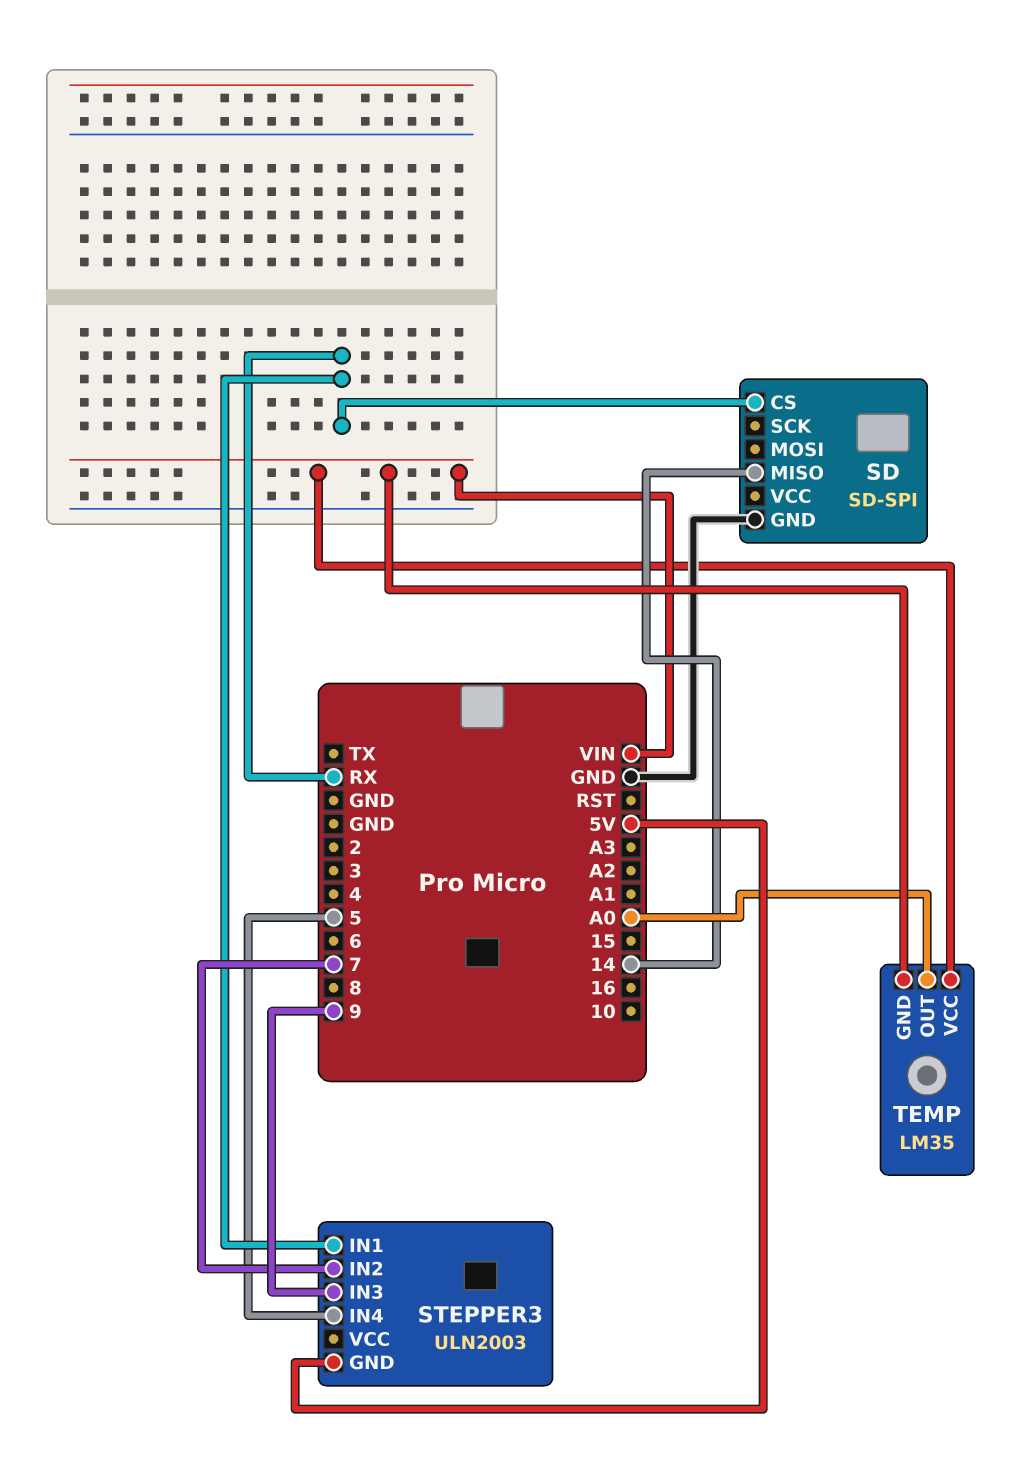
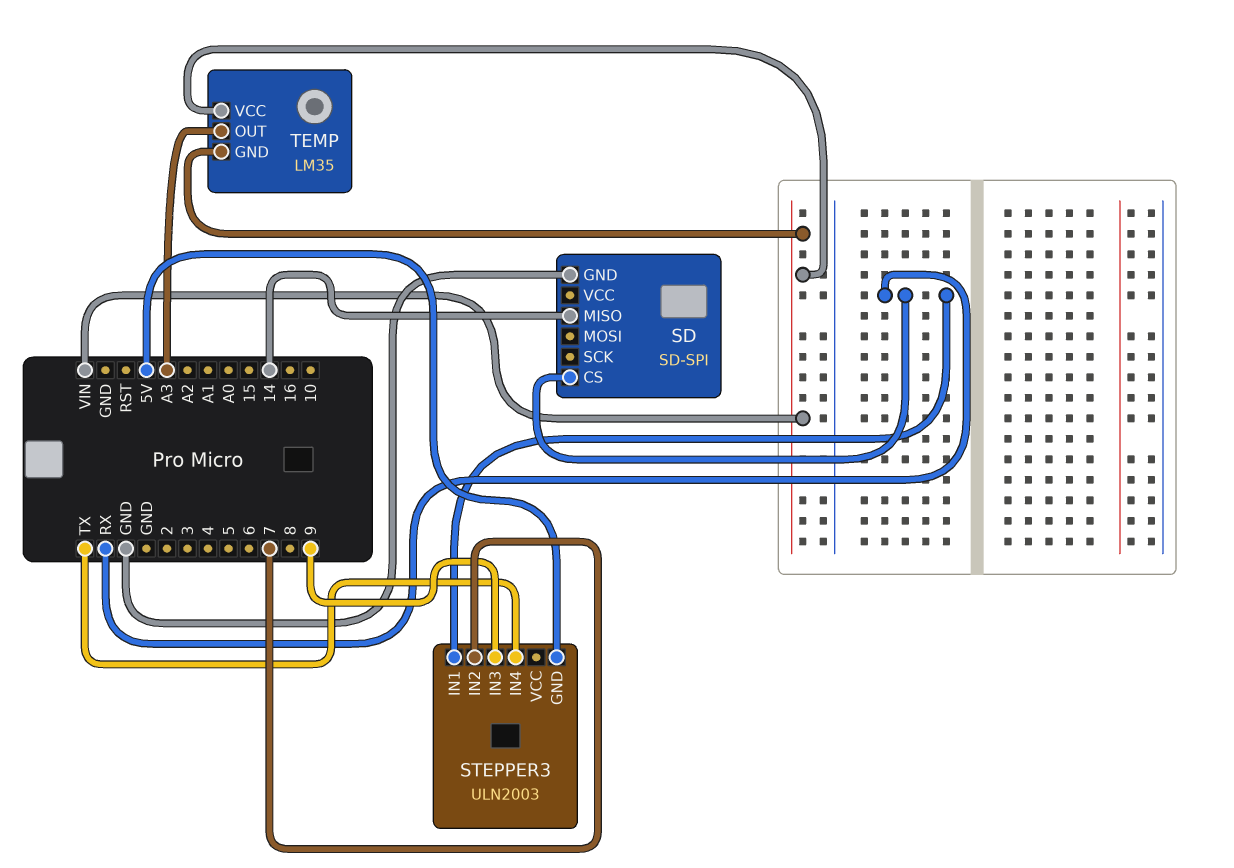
STEPPER3 pin IN4: 5 -> TX
TEMP pin OUT: A0 -> A3

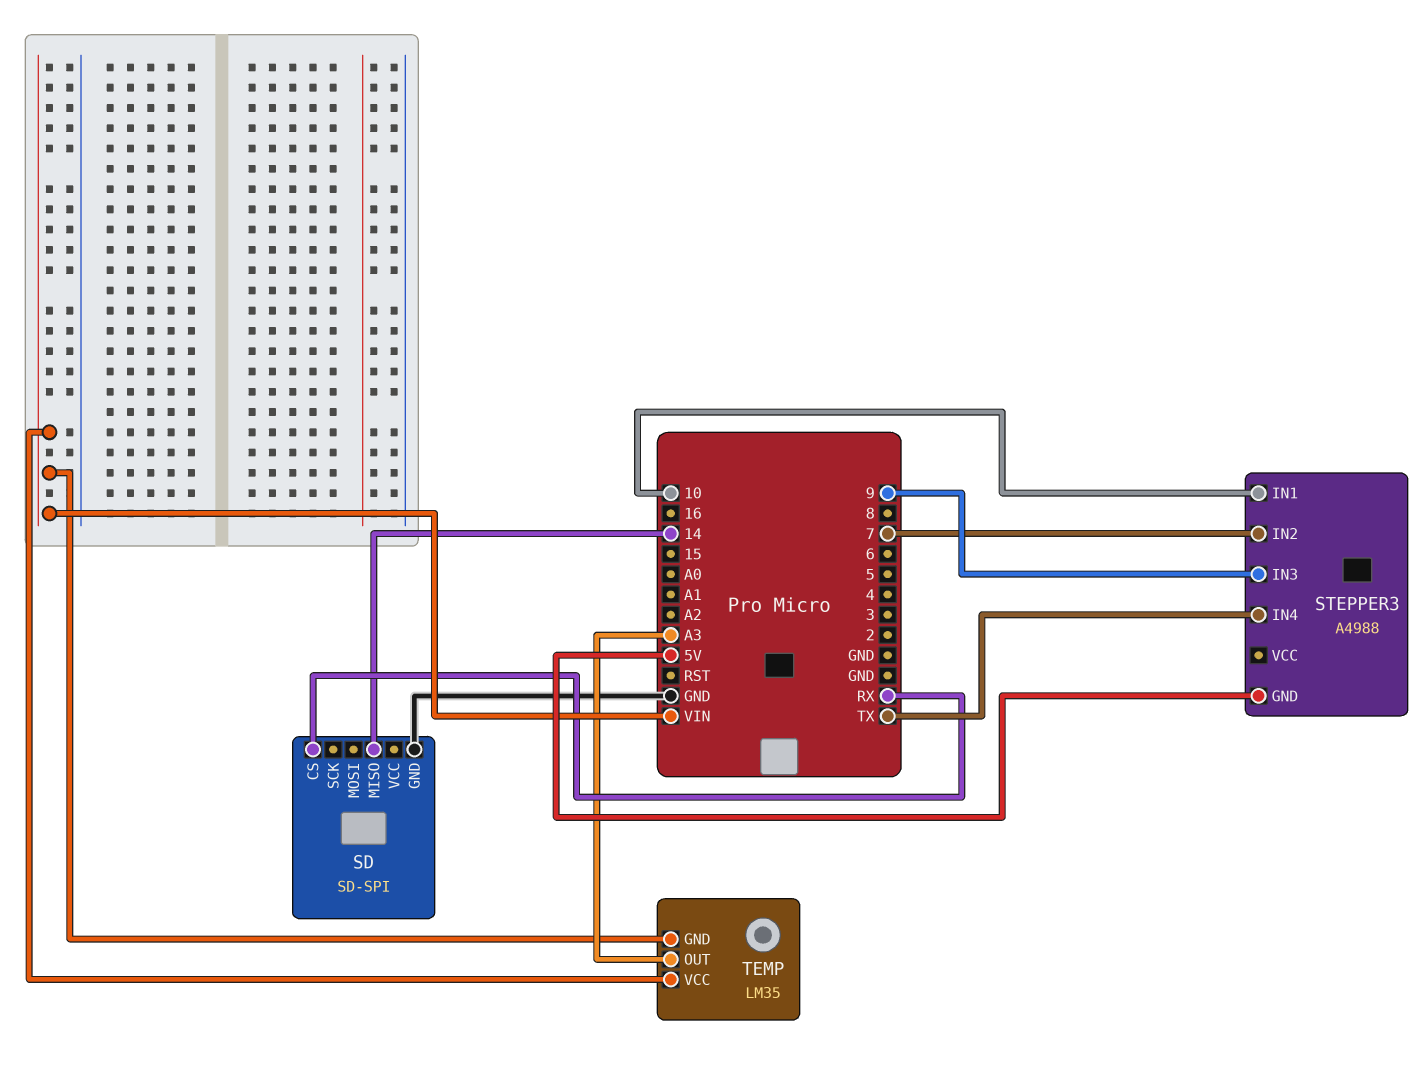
STEPPER3: ULN2003 -> A4988
STEPPER3 pin IN1: RX -> 10

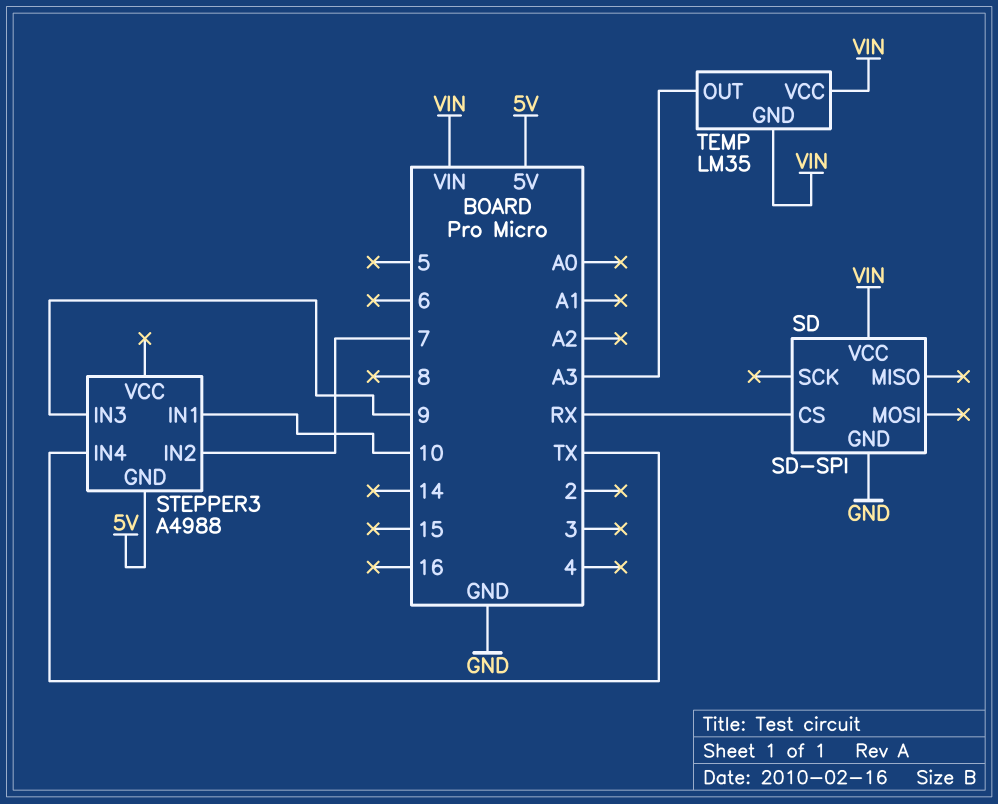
SD pin MISO: 14 -> none
SD pin VCC: none -> VIN

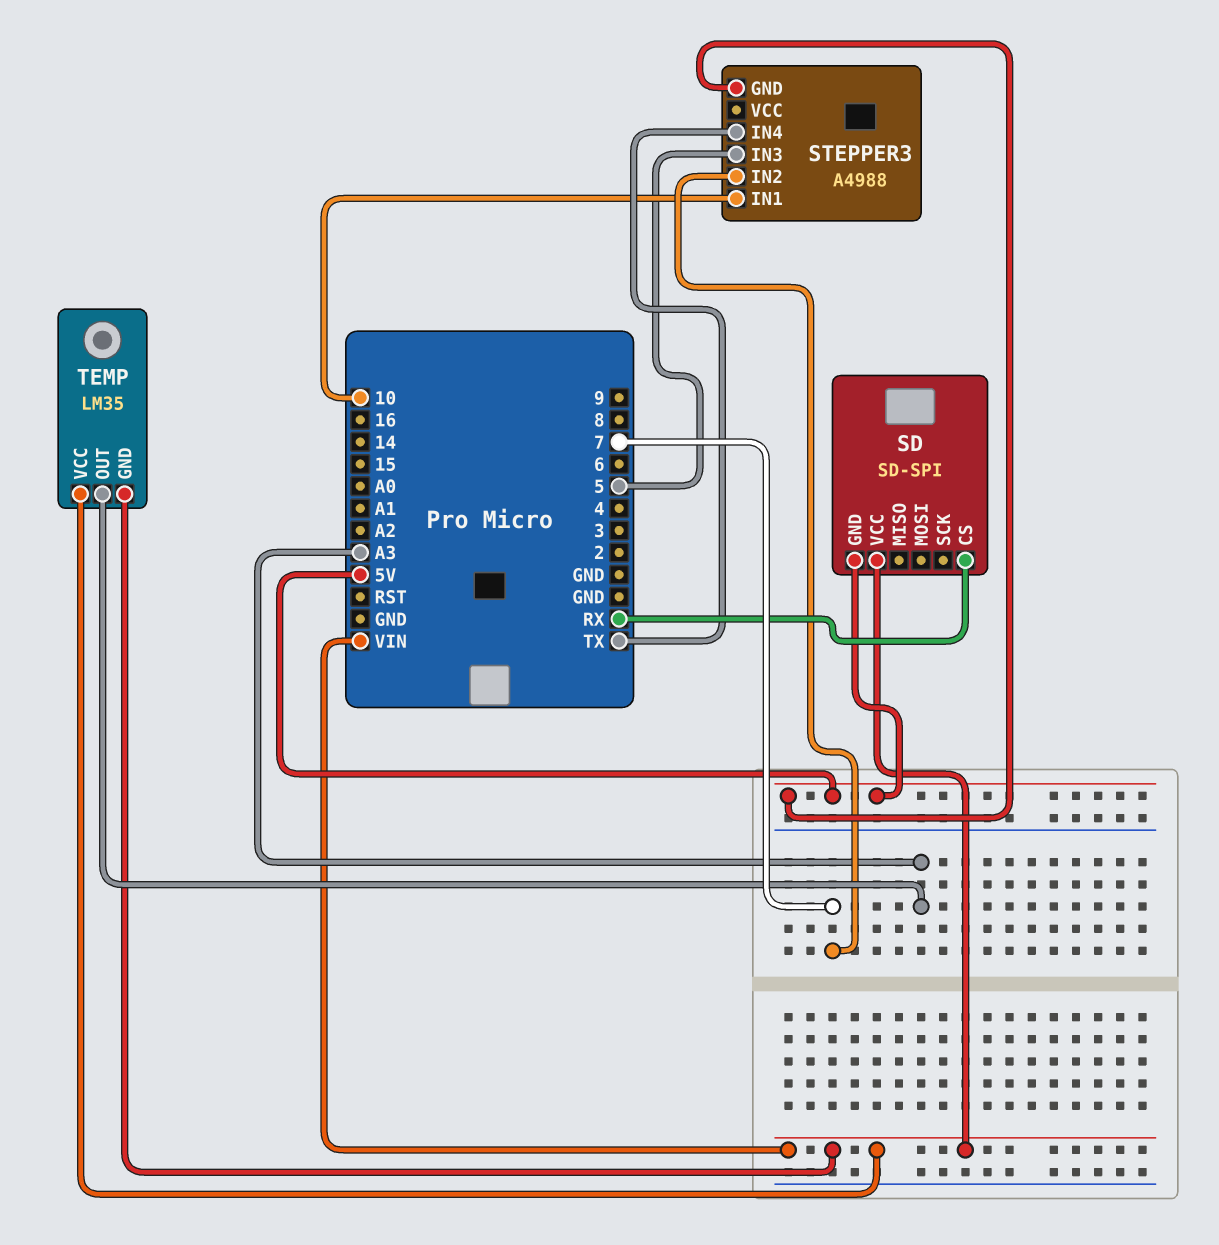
SD pin GND: GND -> 5V
STEPPER3 pin IN3: 9 -> 5

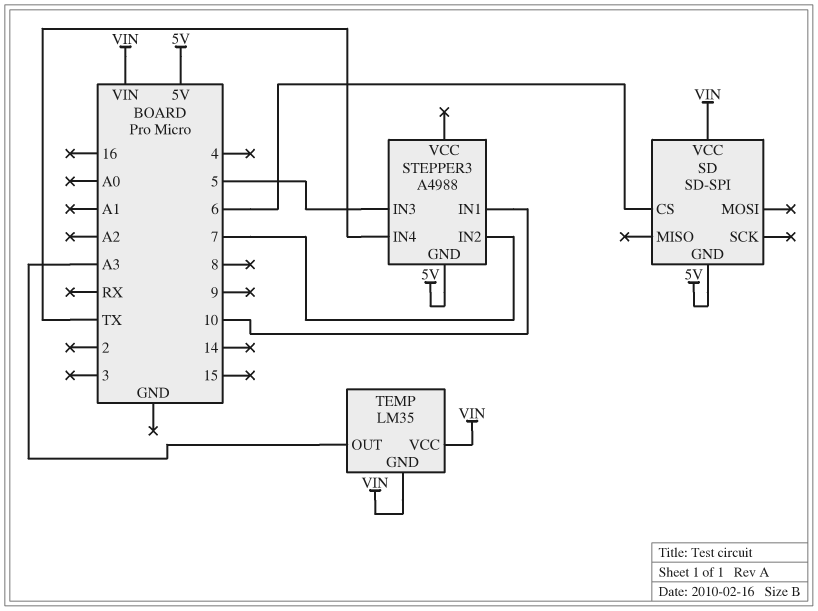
SD pin CS: RX -> 6

